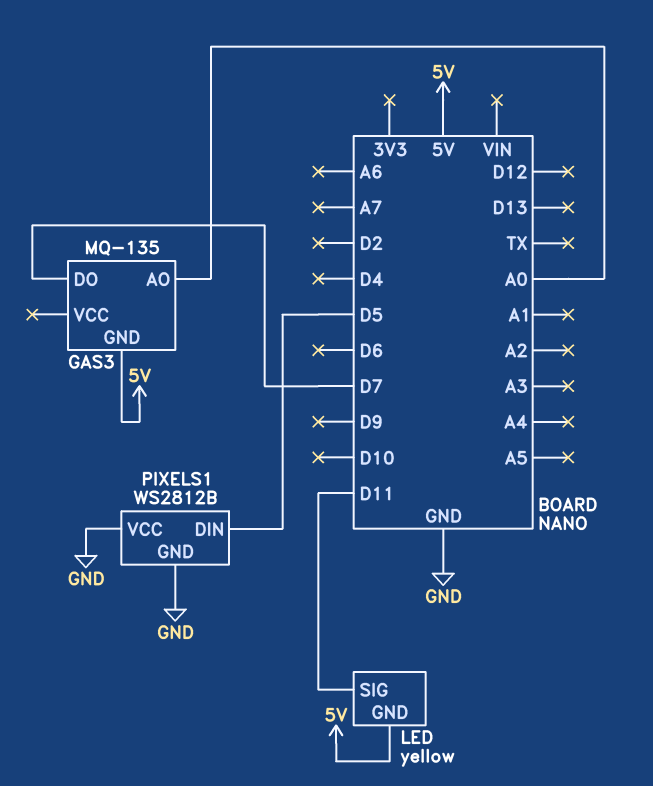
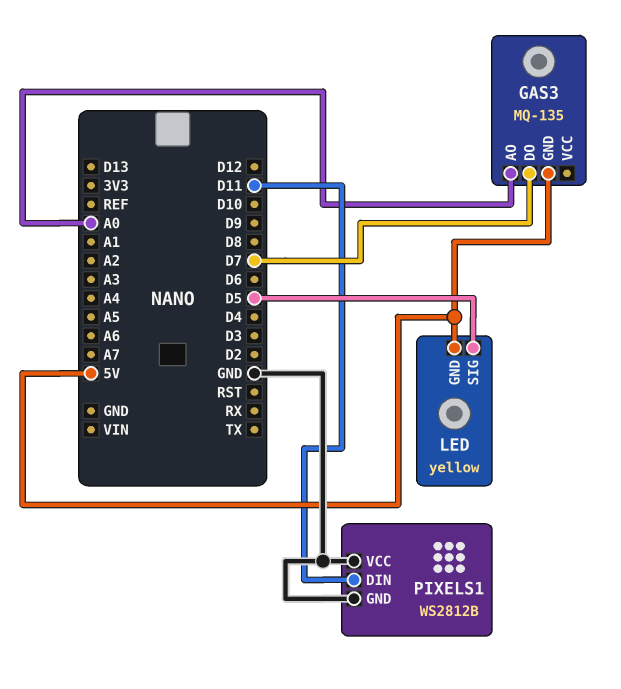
LED pin SIG: D11 -> D5
PIXELS1 pin DIN: D5 -> D11

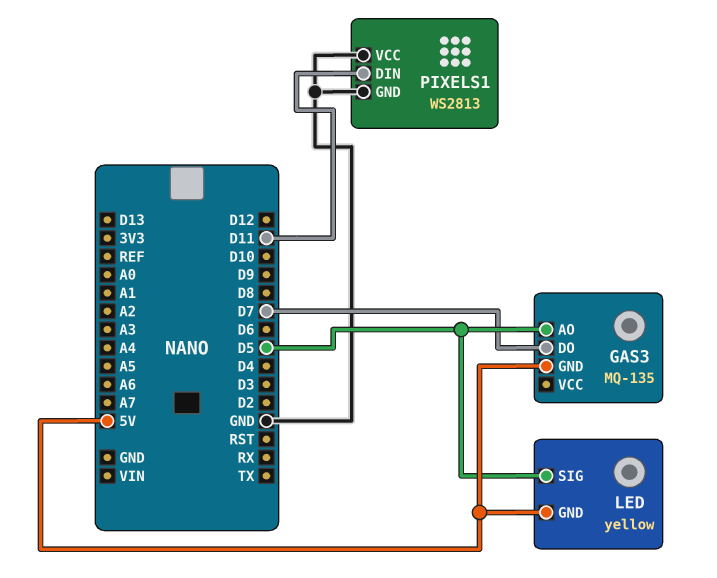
GAS3 pin AO: A0 -> D5
PIXELS1: WS2812B -> WS2813

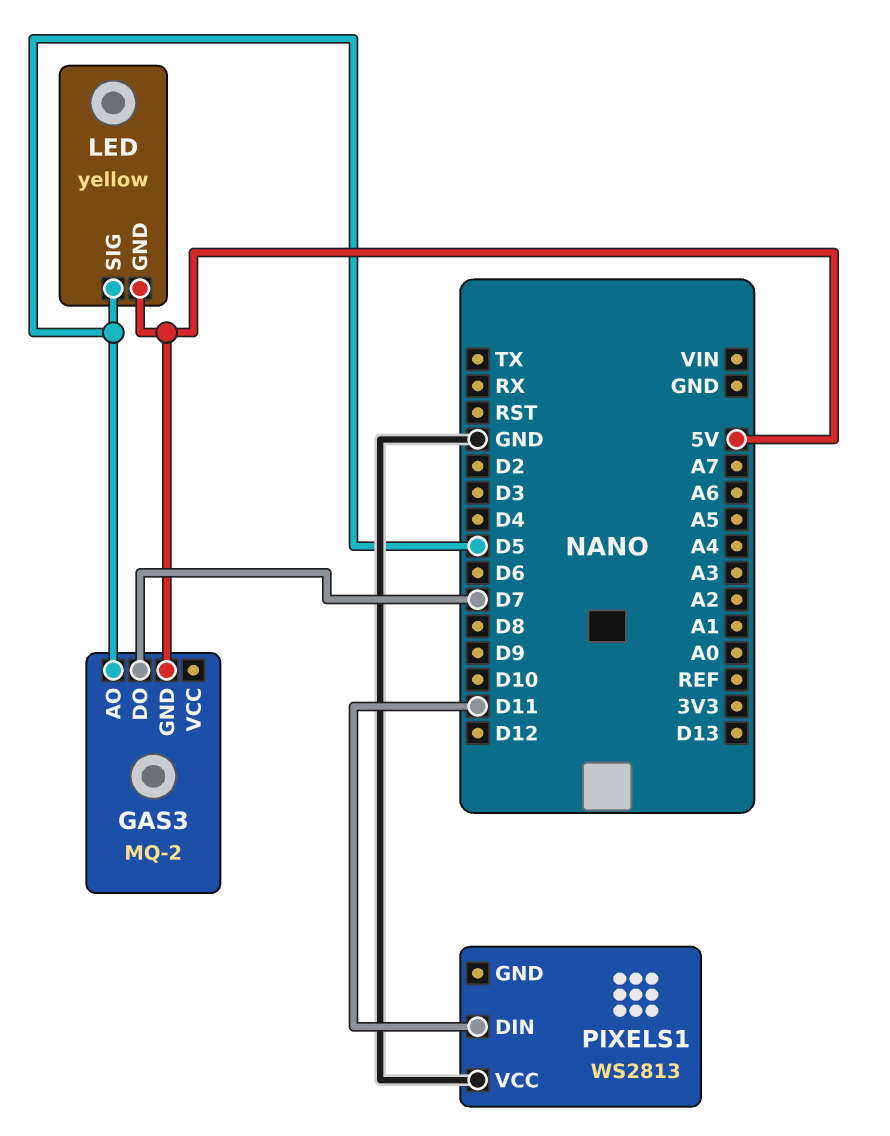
GAS3: MQ-135 -> MQ-2
PIXELS1 pin GND: GND -> none

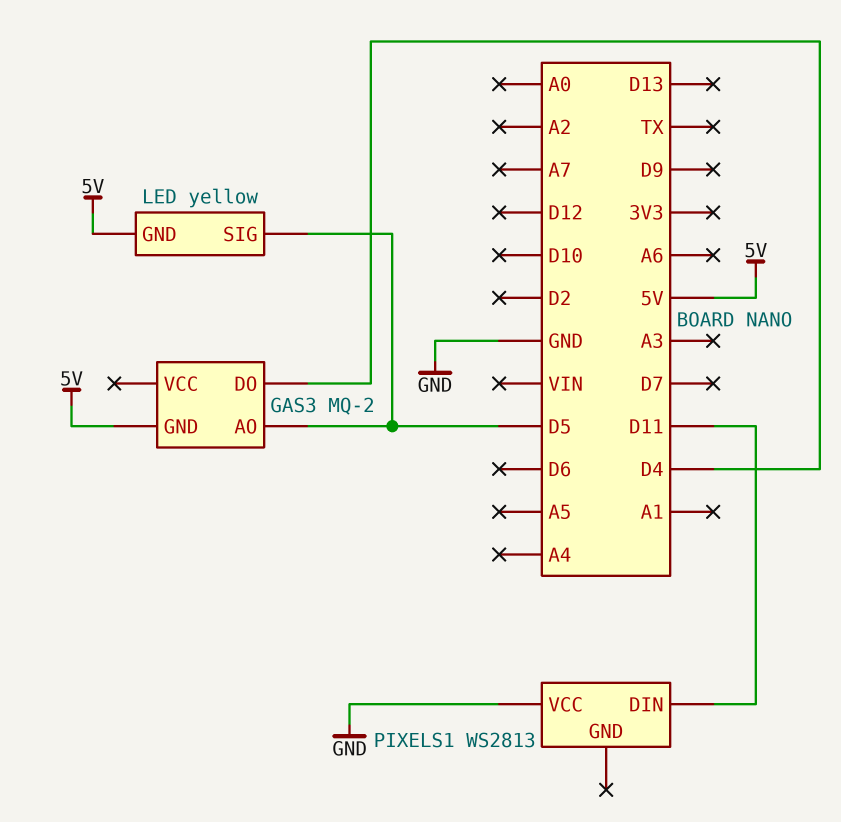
GAS3 pin DO: D7 -> D4

